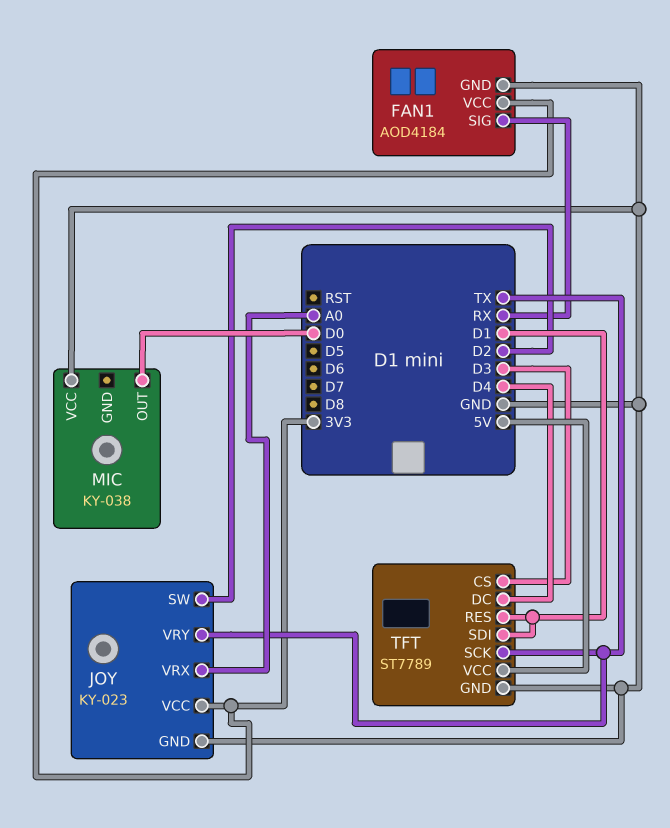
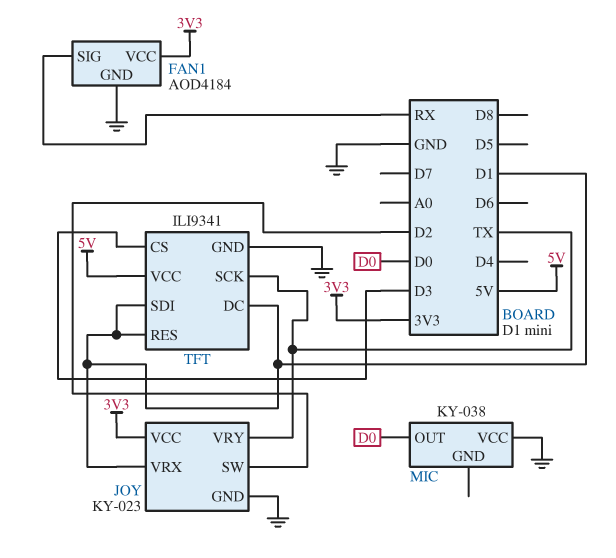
JOY pin VRX: A0 -> D1
TFT: ST7789 -> ILI9341
TFT pin DC: D4 -> D1

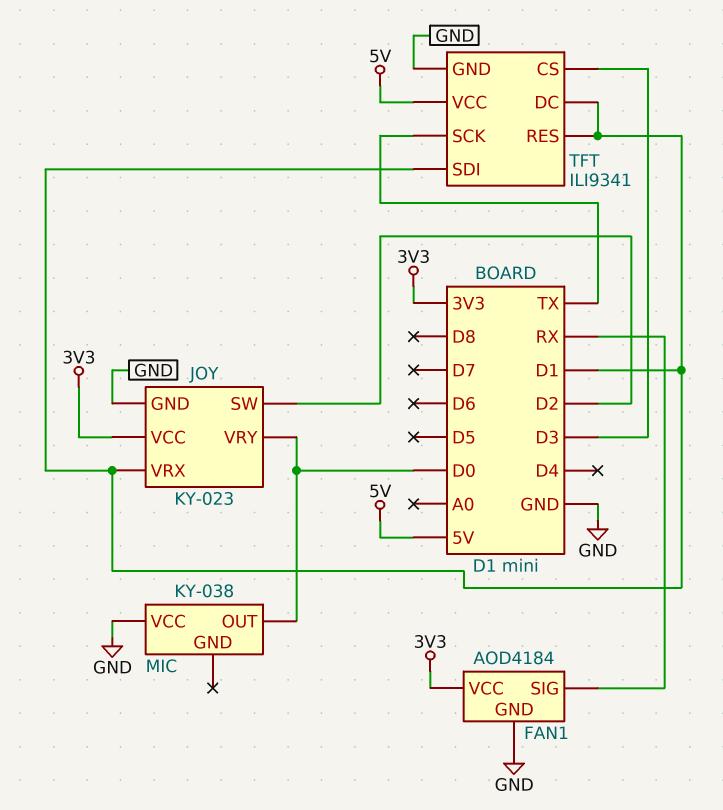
JOY pin VRY: TX -> D0

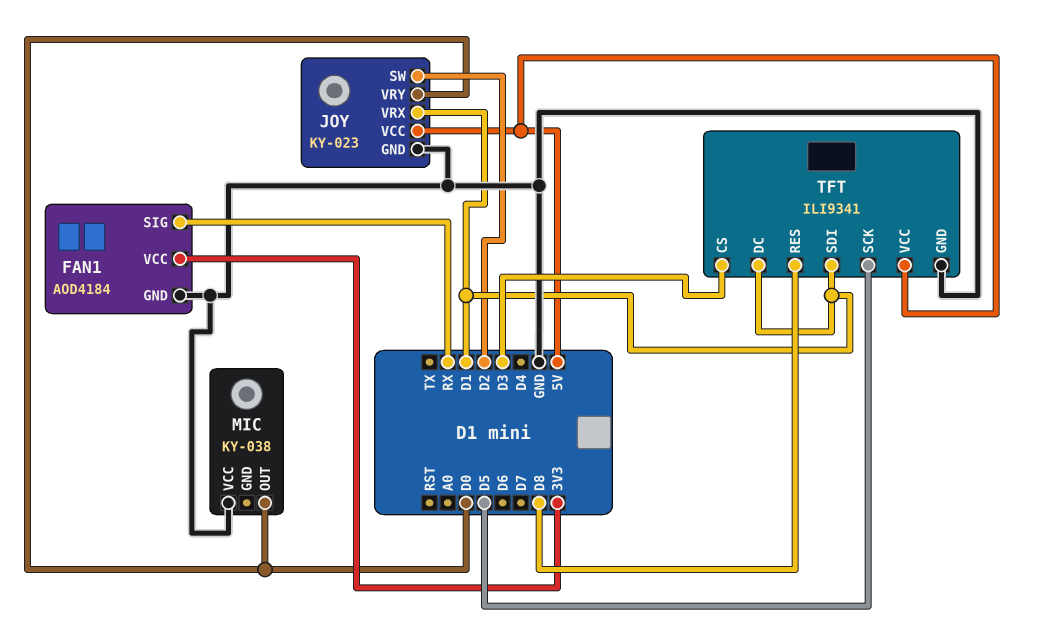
JOY pin VCC: 3V3 -> 5V
TFT pin RES: D1 -> D8
TFT pin SCK: TX -> D5

